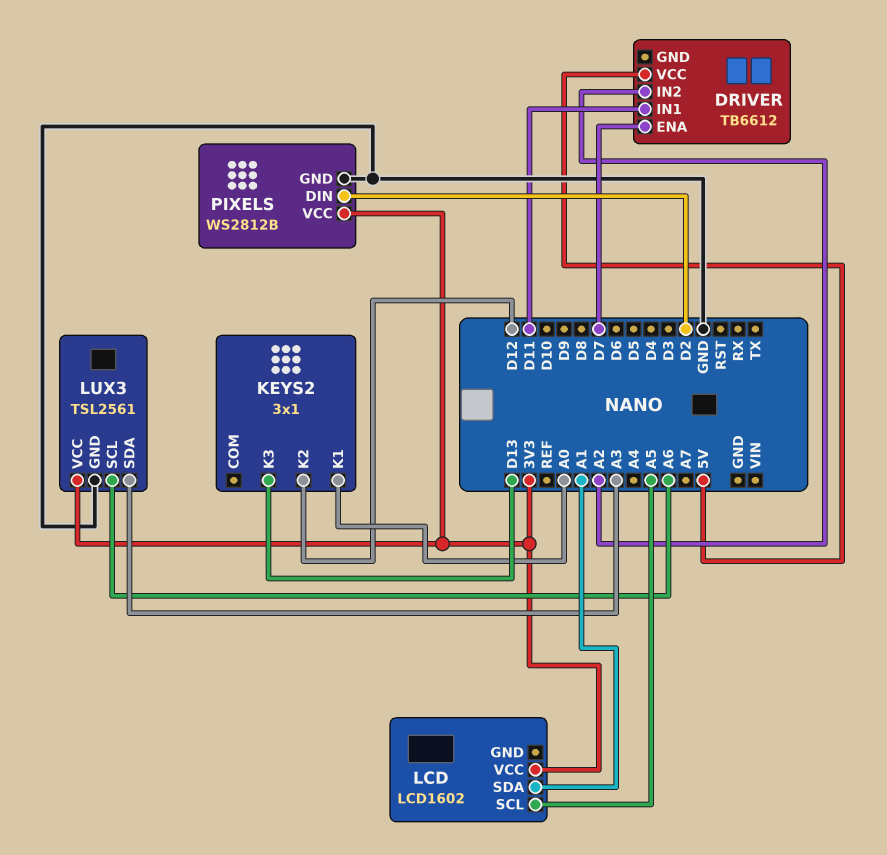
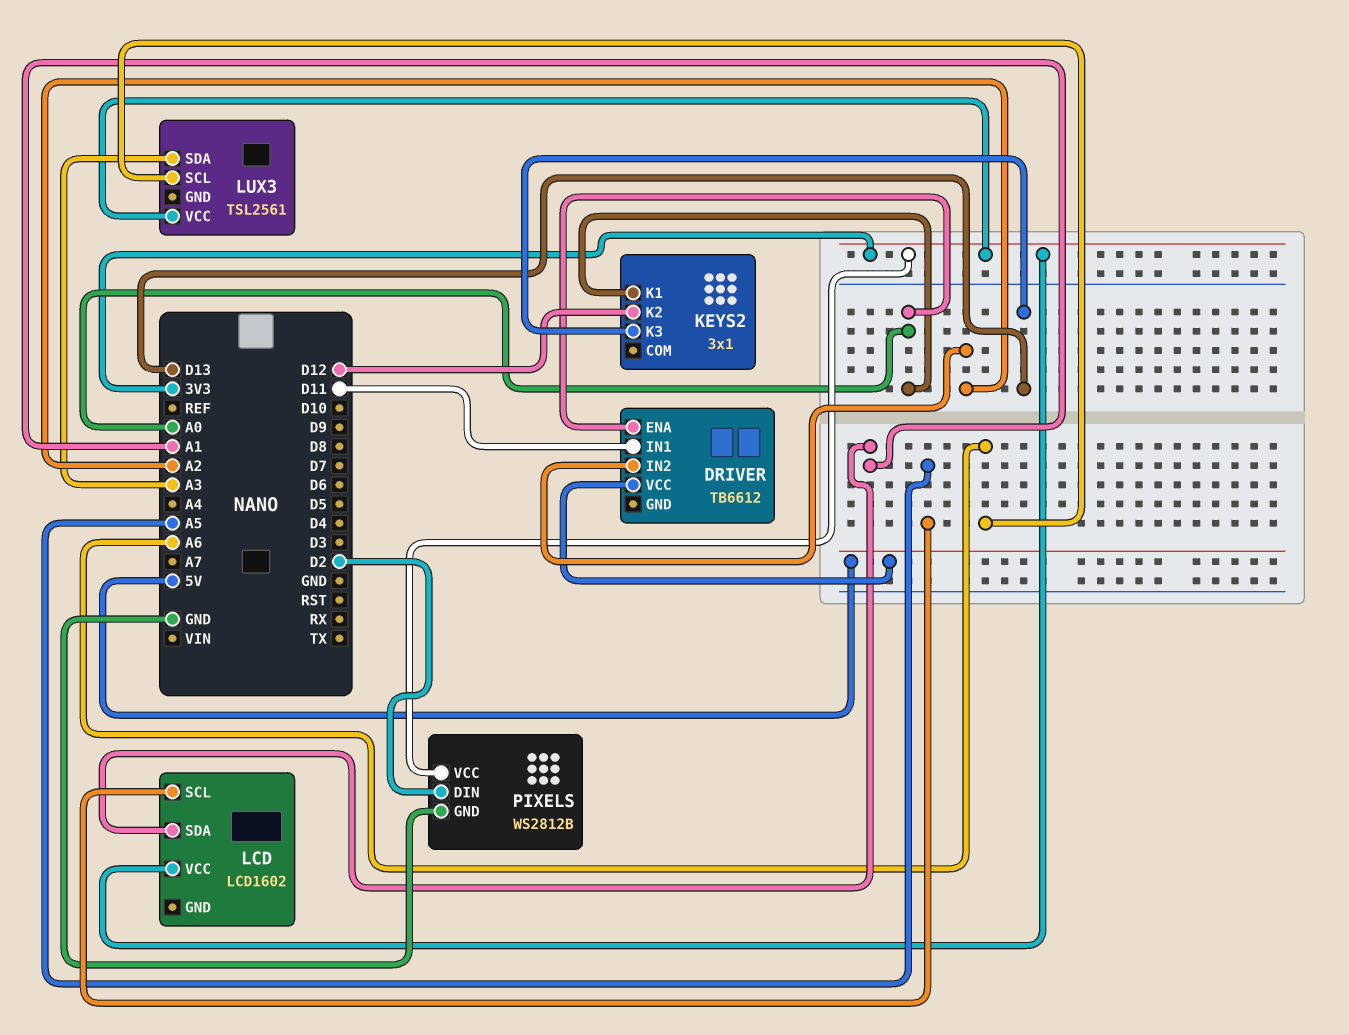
DRIVER pin ENA: D7 -> A0
LUX3 pin GND: GND -> none

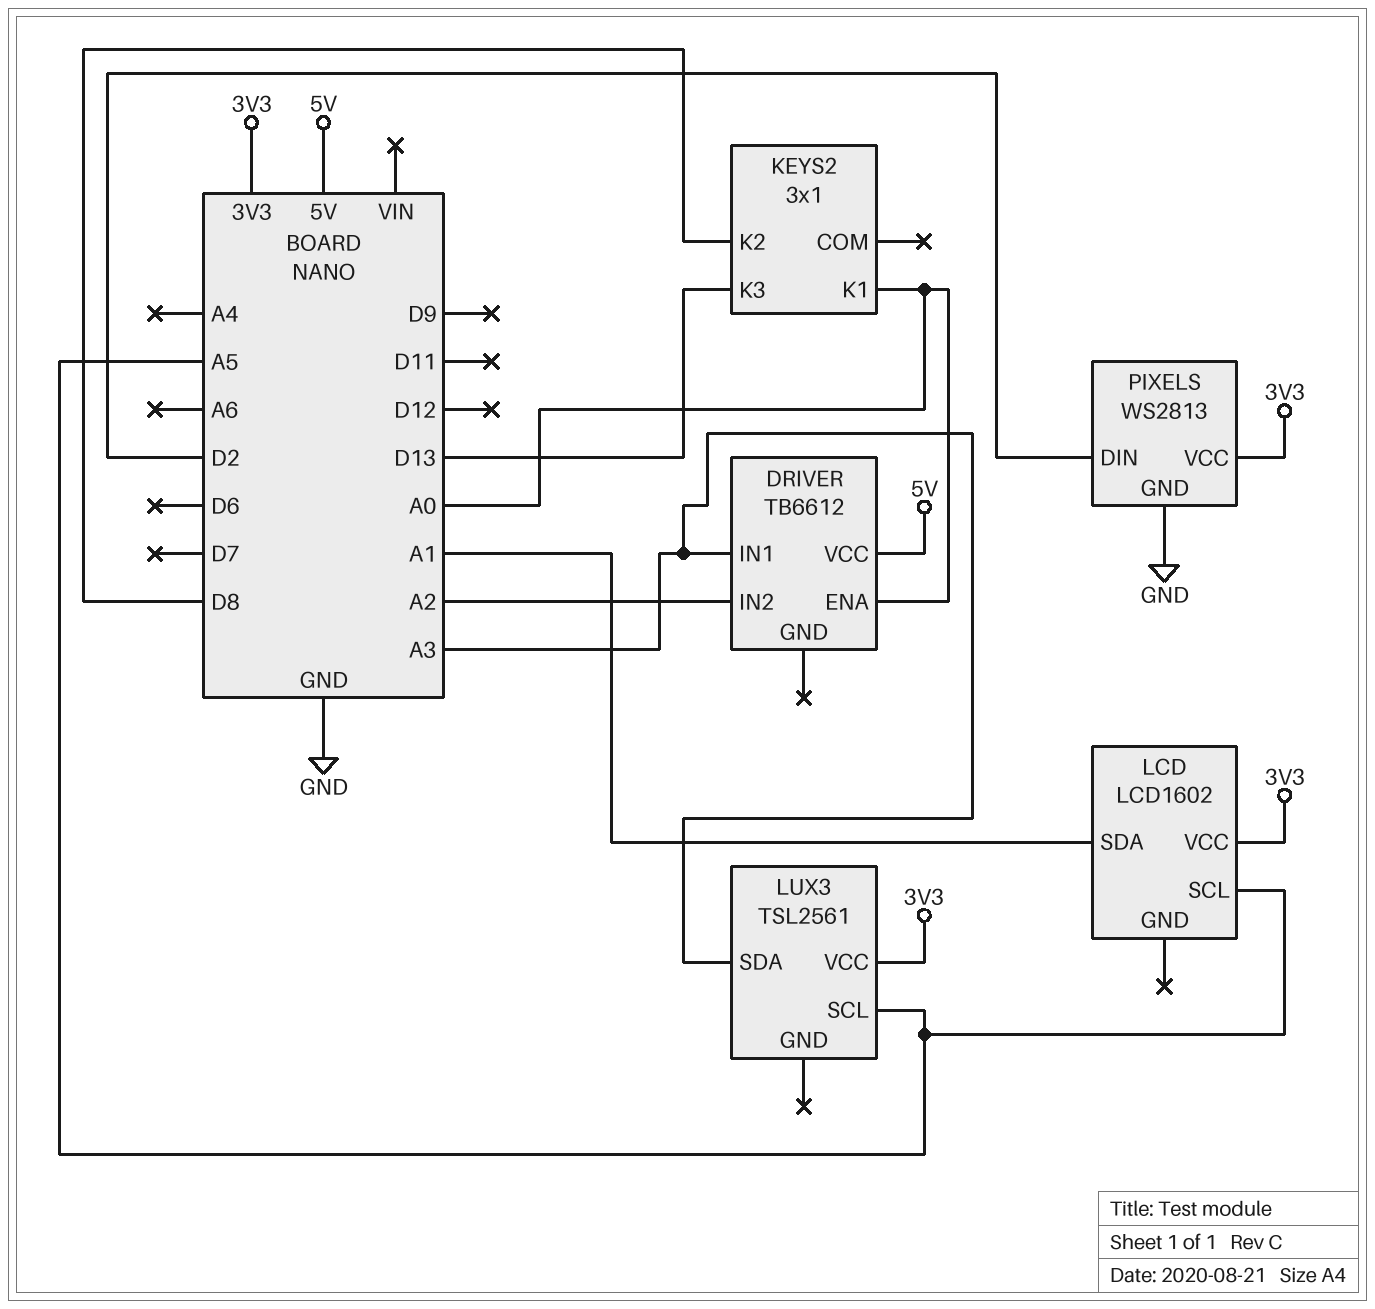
DRIVER pin IN1: D11 -> A3
KEYS2 pin K2: D12 -> D8
LUX3 pin SCL: A6 -> A5
PIXELS: WS2812B -> WS2813

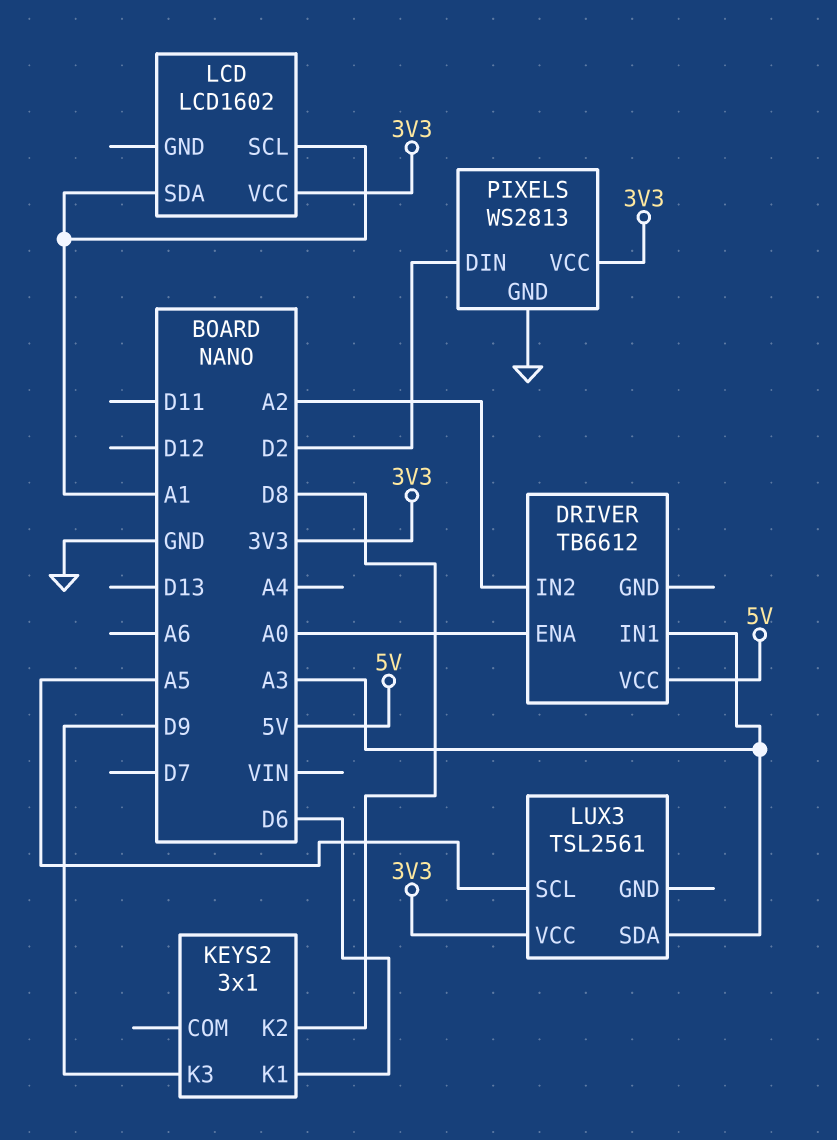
KEYS2 pin K1: A0 -> D6
KEYS2 pin K3: D13 -> D9
LCD pin SCL: A5 -> A1

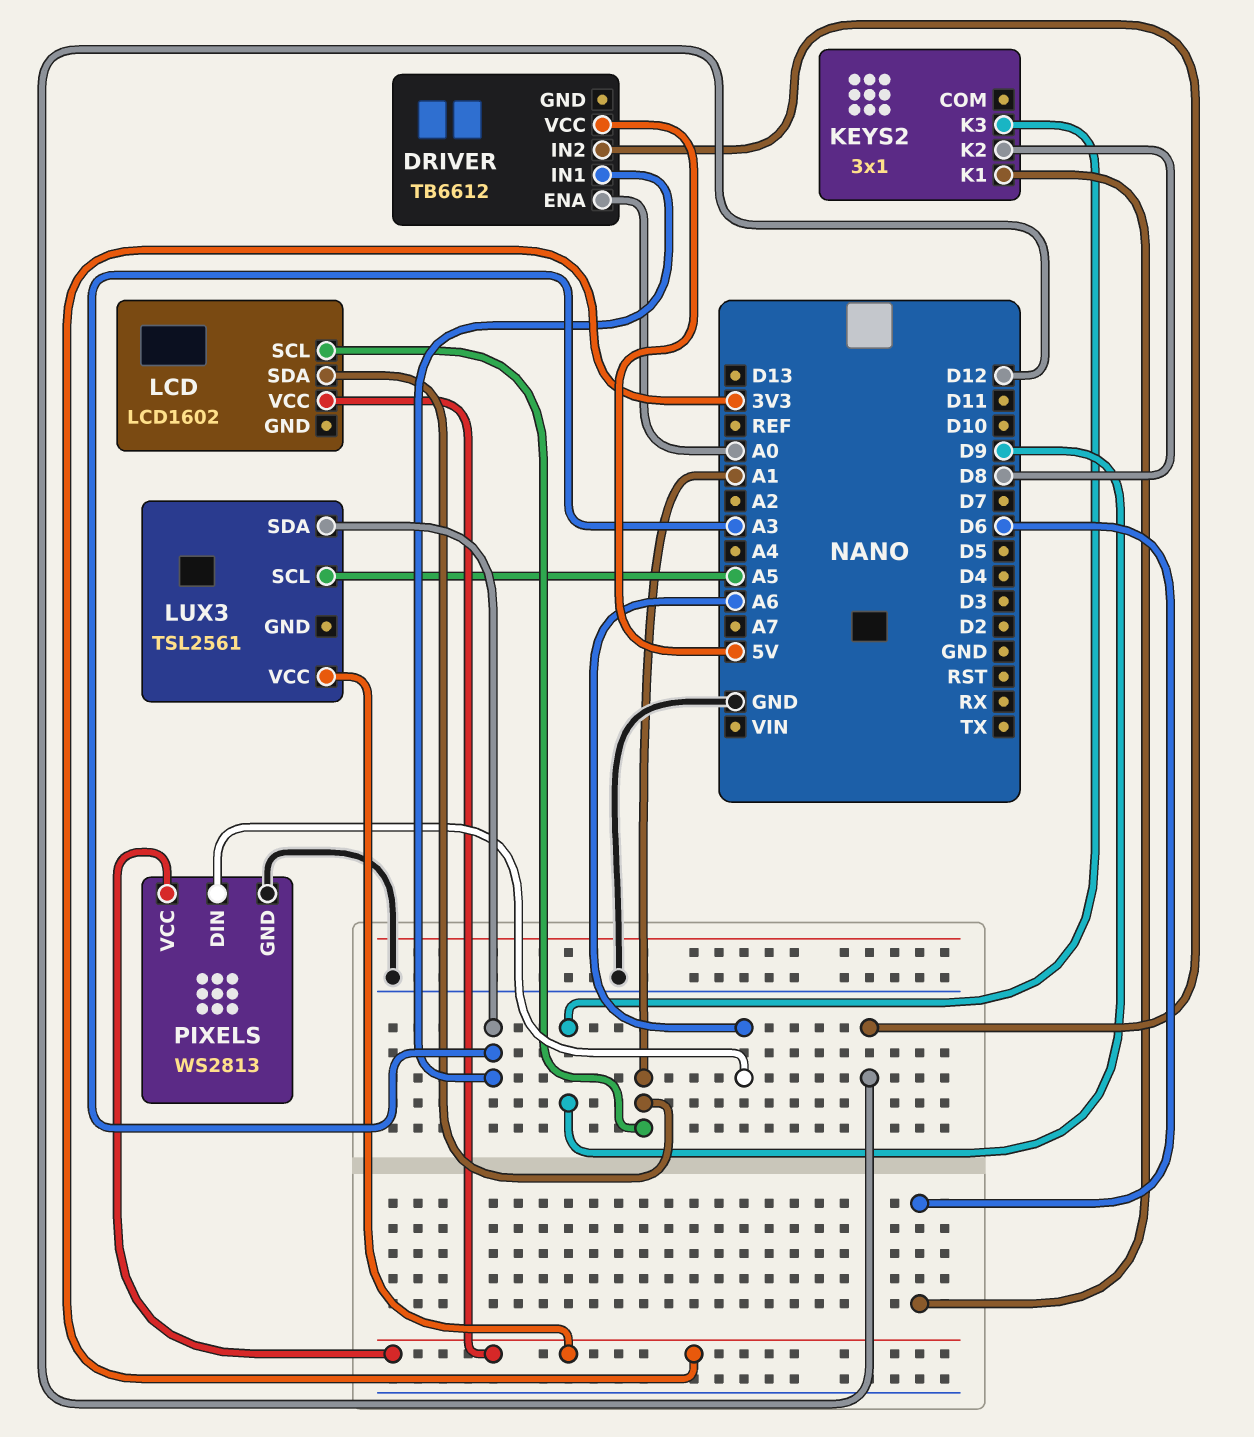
DRIVER pin IN2: A2 -> D12
PIXELS pin DIN: D2 -> A6

